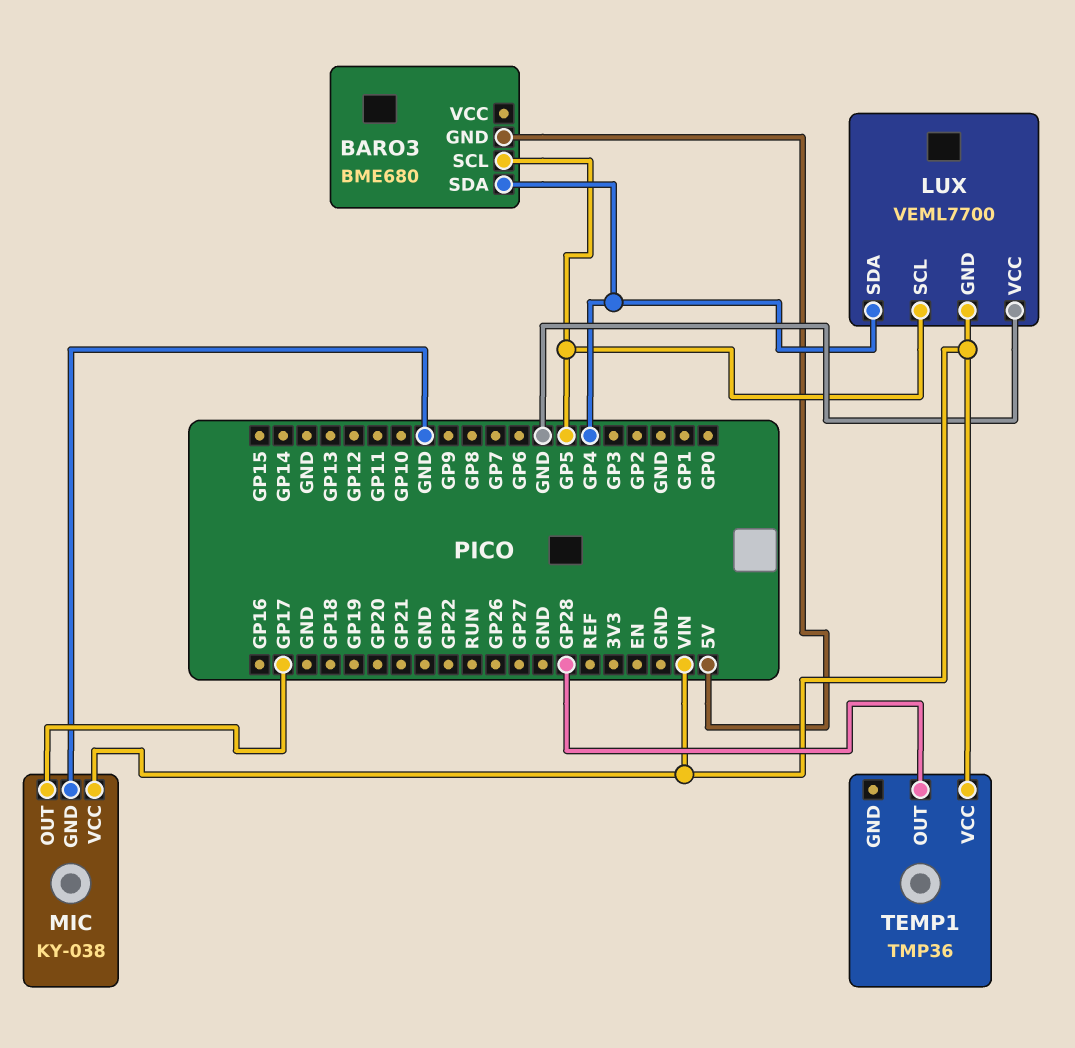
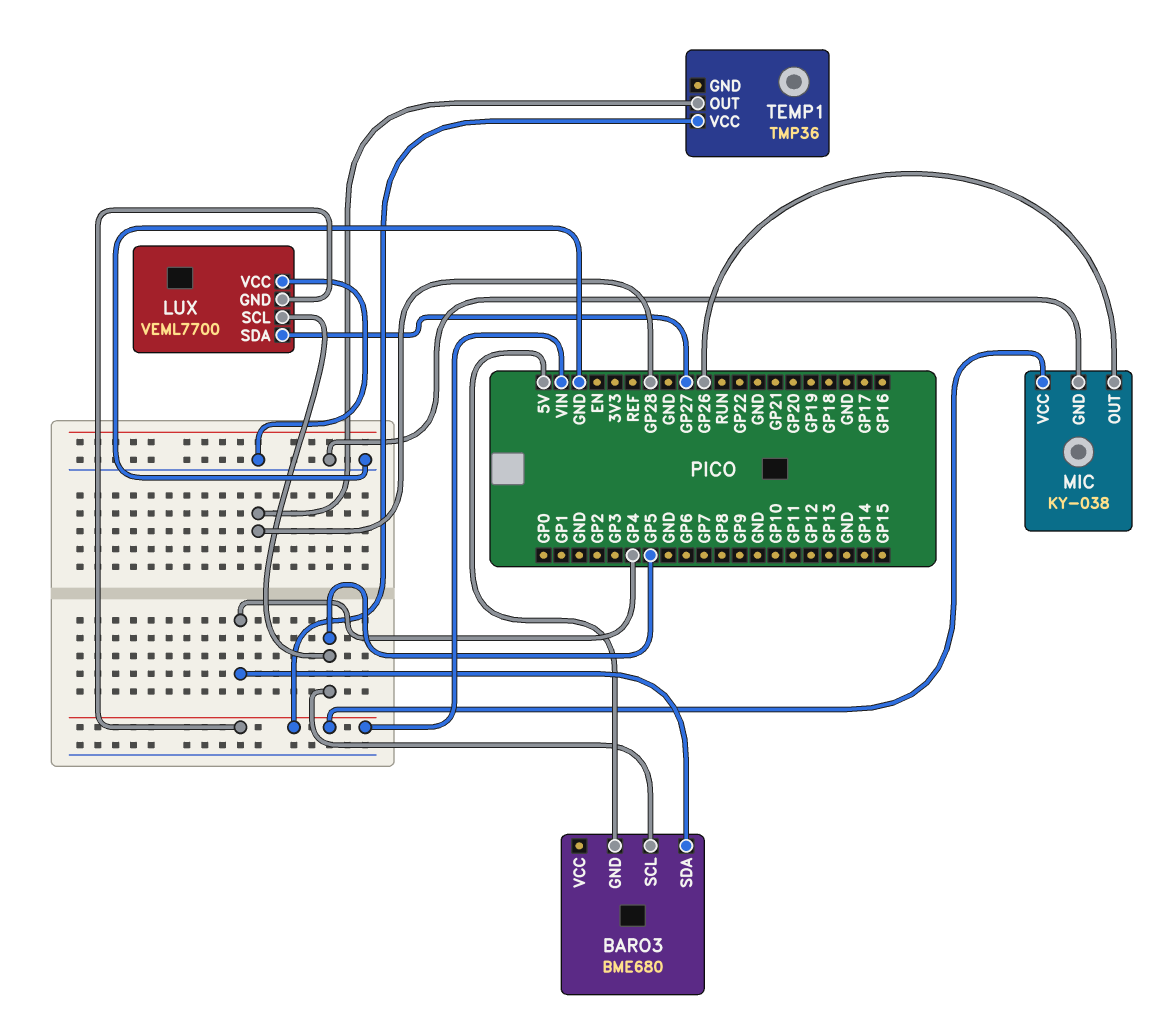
LUX pin SDA: GP4 -> GP27
MIC pin OUT: GP17 -> GP26

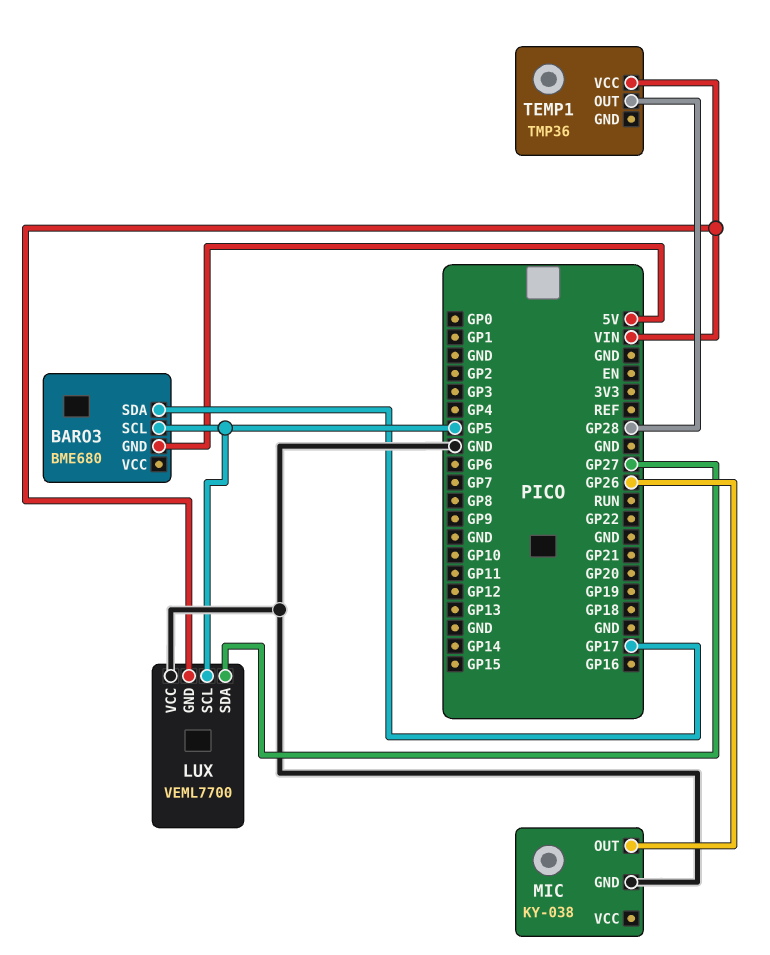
BARO3 pin SDA: GP4 -> GP17
MIC pin VCC: VIN -> none

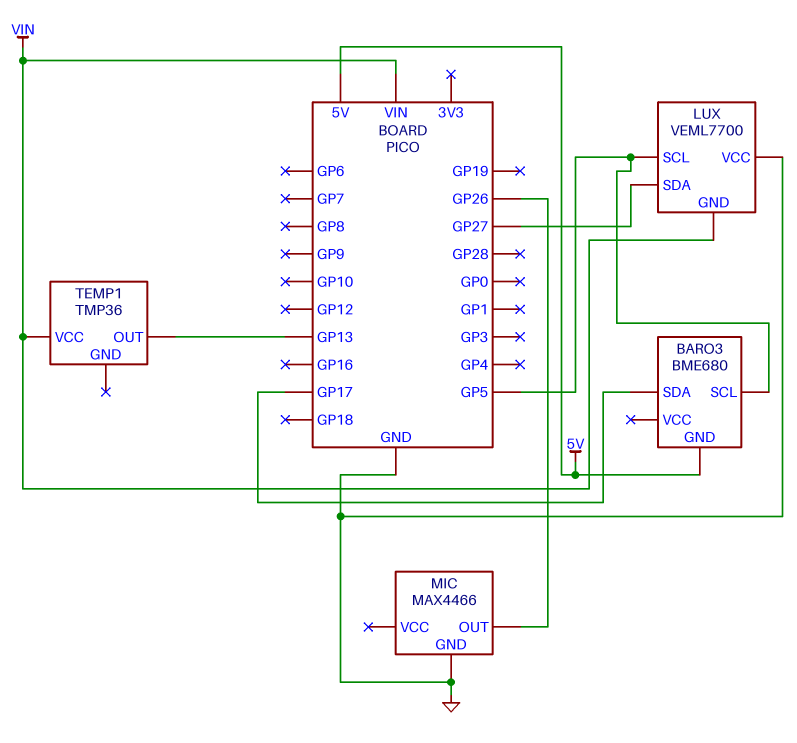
MIC: KY-038 -> MAX4466
TEMP1 pin OUT: GP28 -> GP13

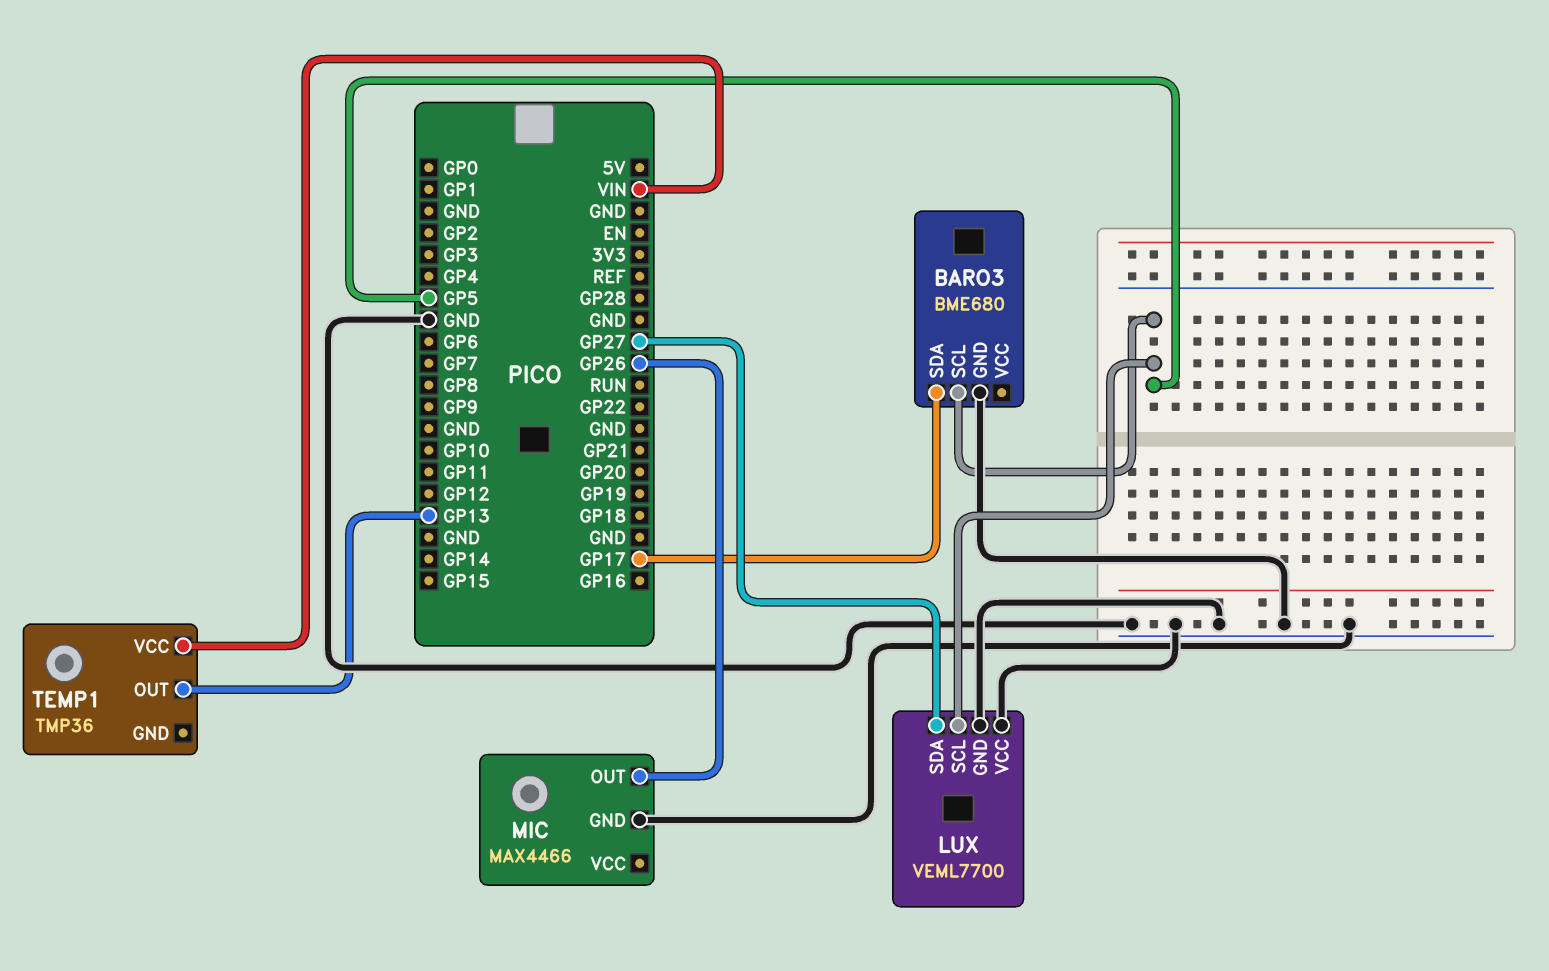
BARO3 pin GND: 5V -> GND
LUX pin GND: VIN -> GND

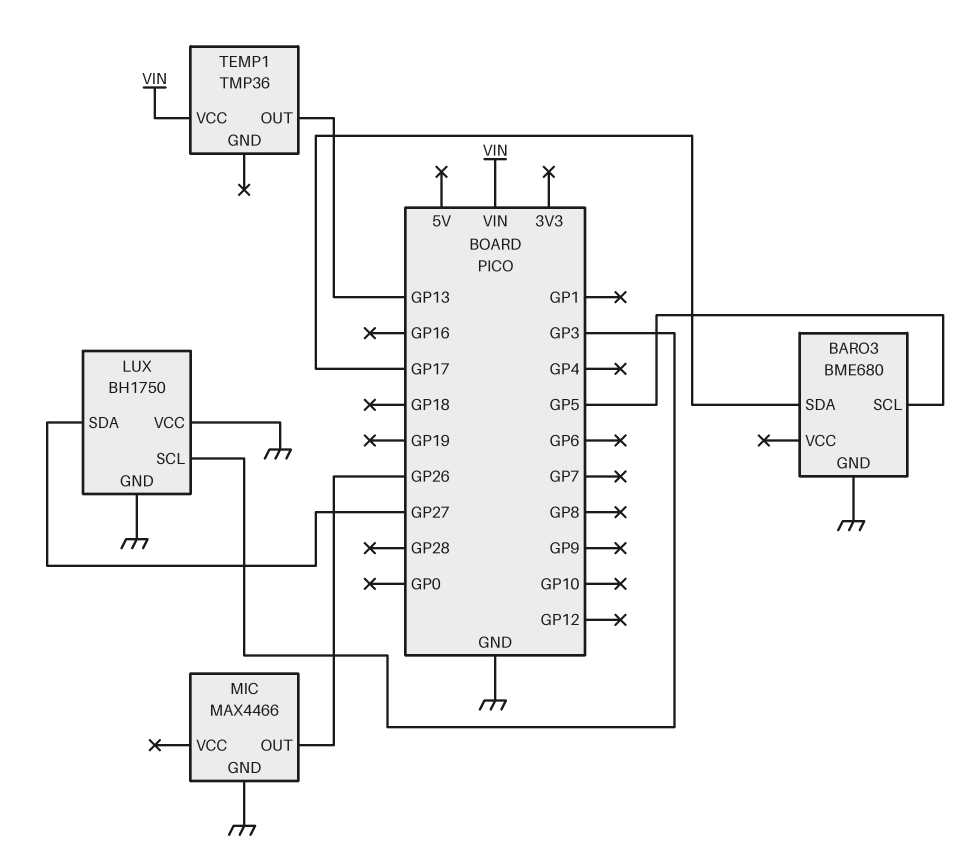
LUX: VEML7700 -> BH1750
LUX pin SCL: GP5 -> GP3

